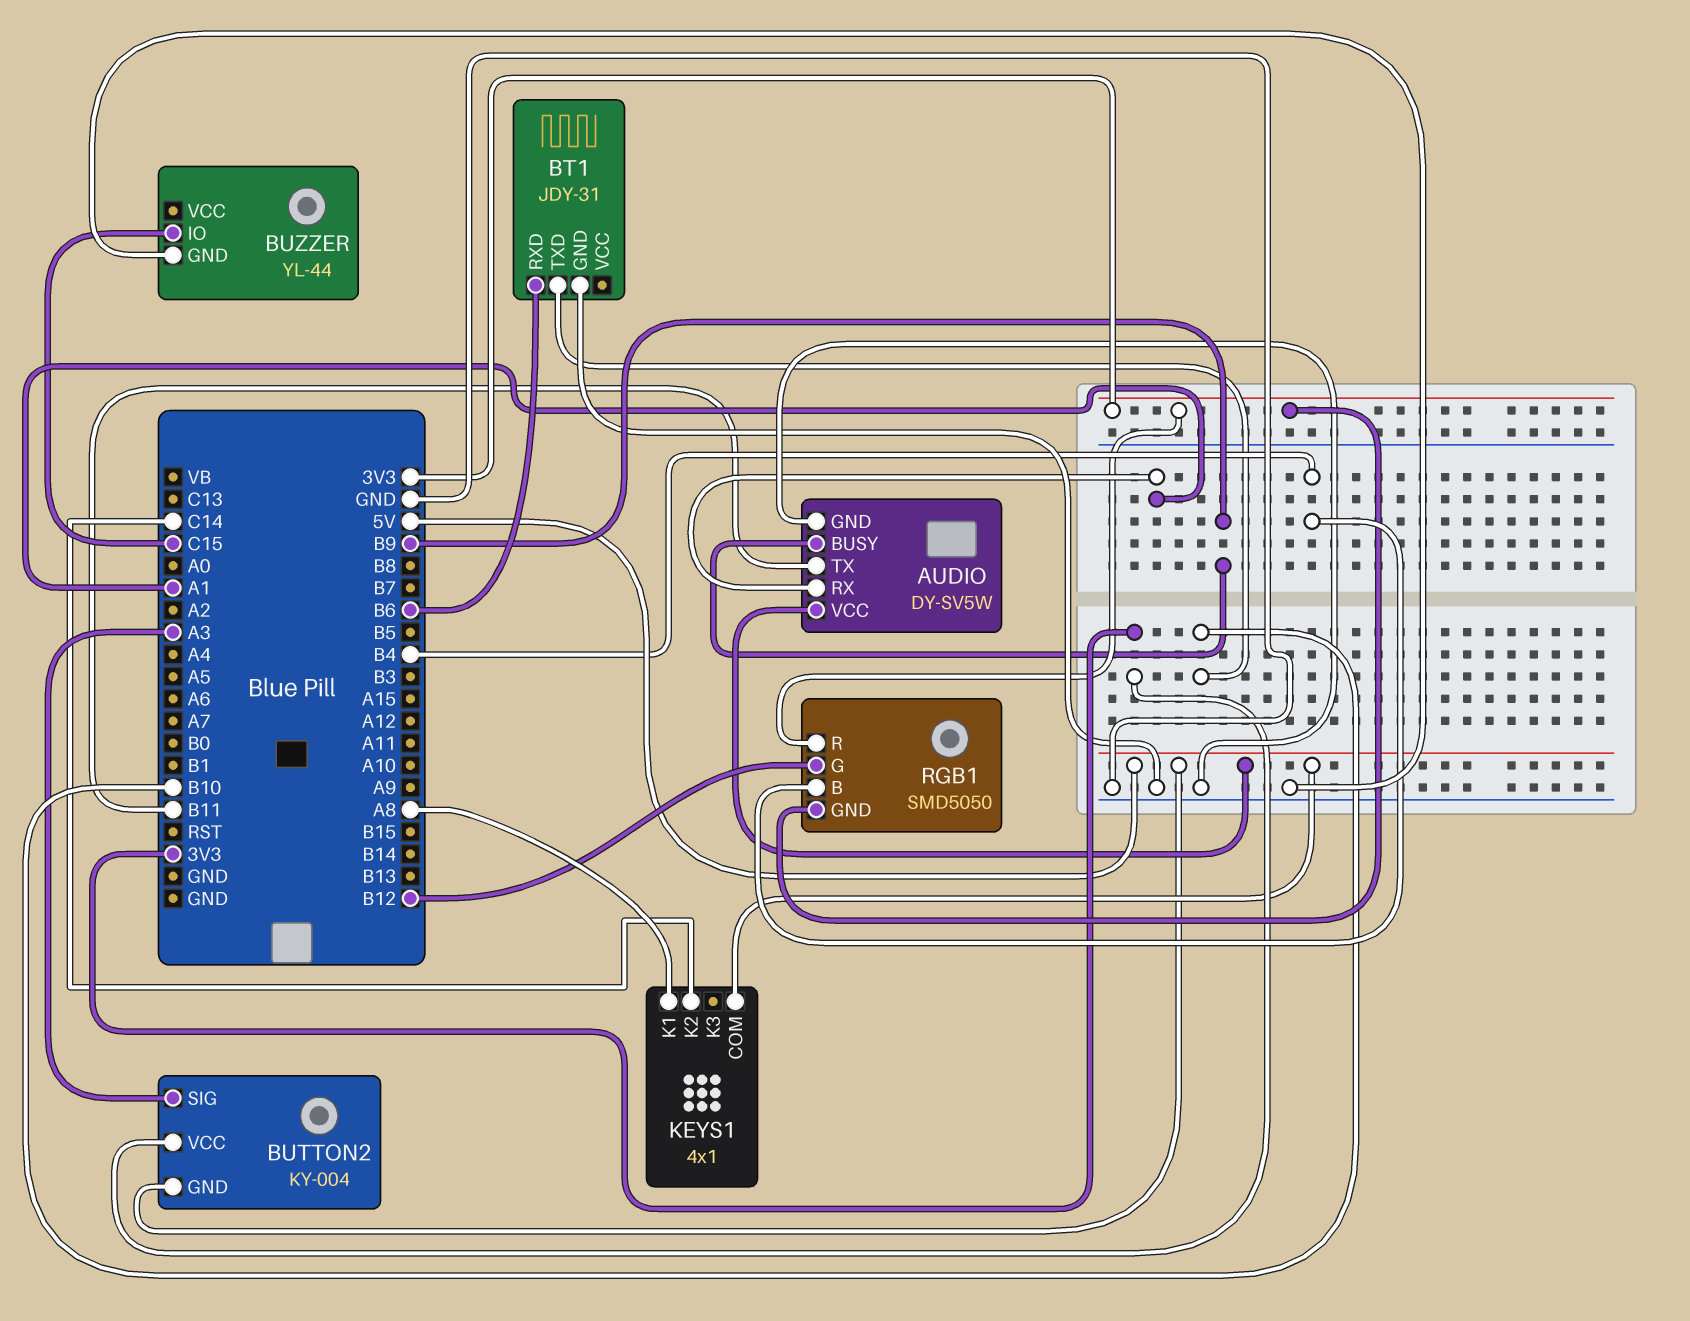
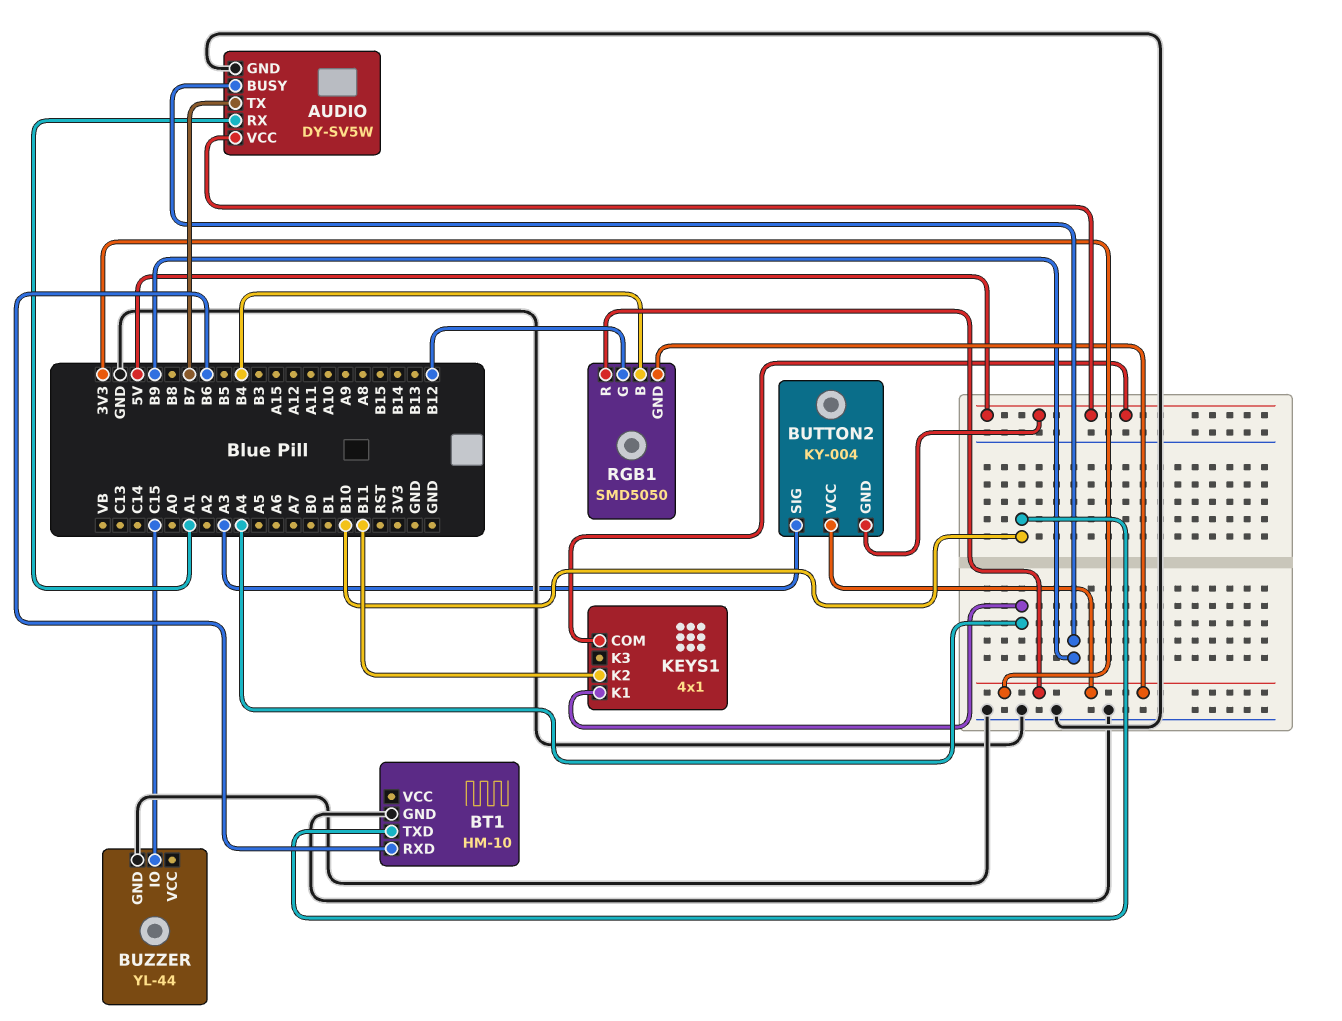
AUDIO pin TX: B11 -> B7
BT1: JDY-31 -> HM-10
KEYS1 pin K1: A8 -> A4
KEYS1 pin K2: C14 -> B11

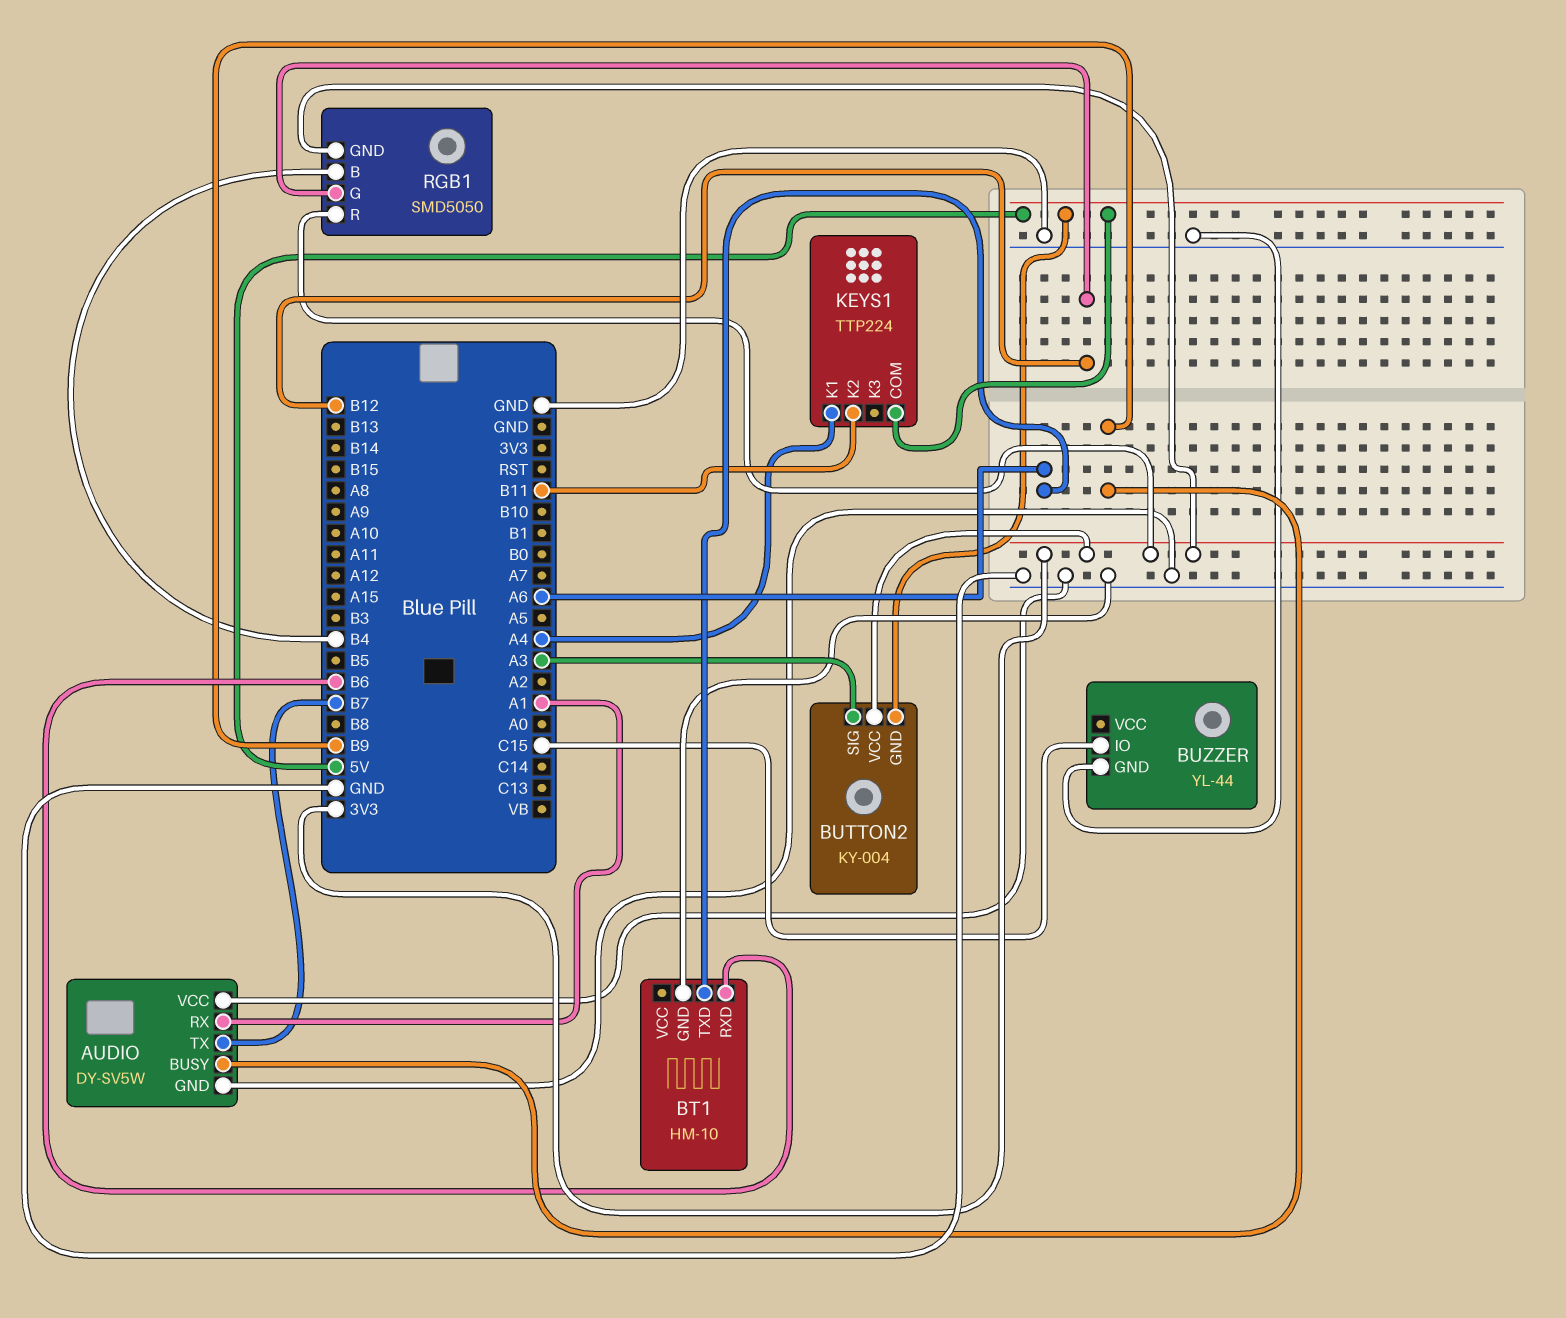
AUDIO pin VCC: 5V -> GND
BT1 pin TXD: B10 -> A6
KEYS1: 4x1 -> TTP224

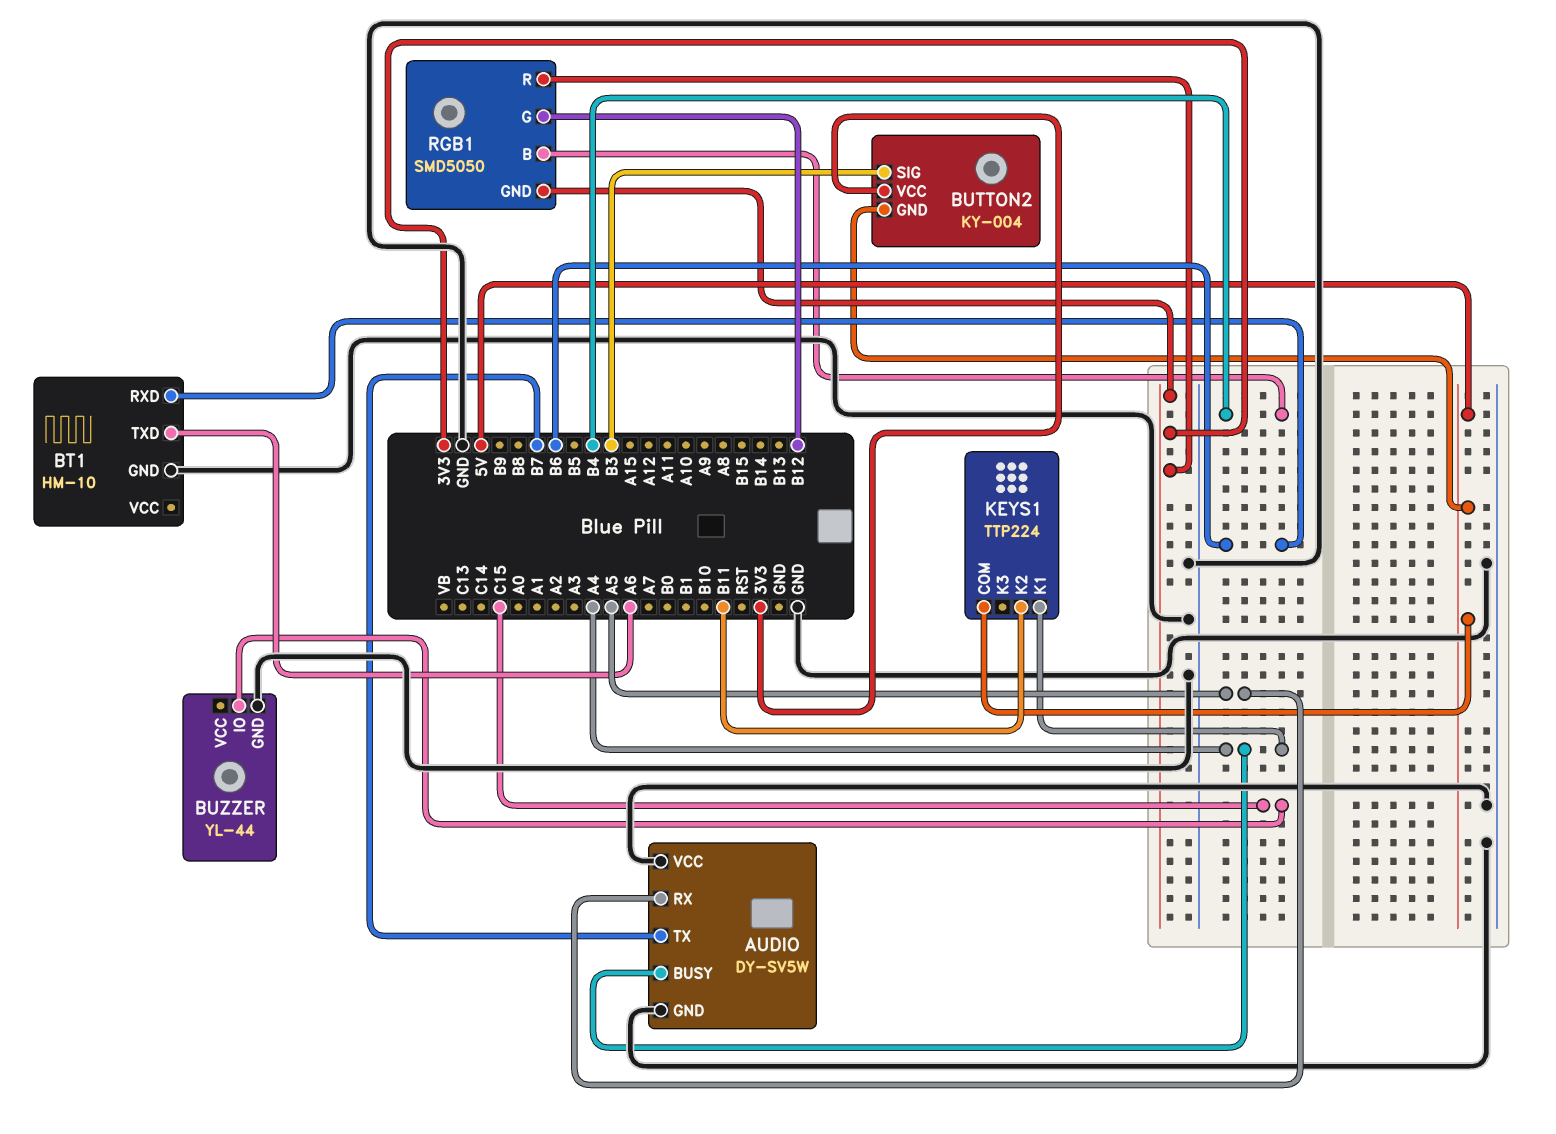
AUDIO pin BUSY: B9 -> A4
AUDIO pin RX: A1 -> A5
BUTTON2 pin SIG: A3 -> B3

